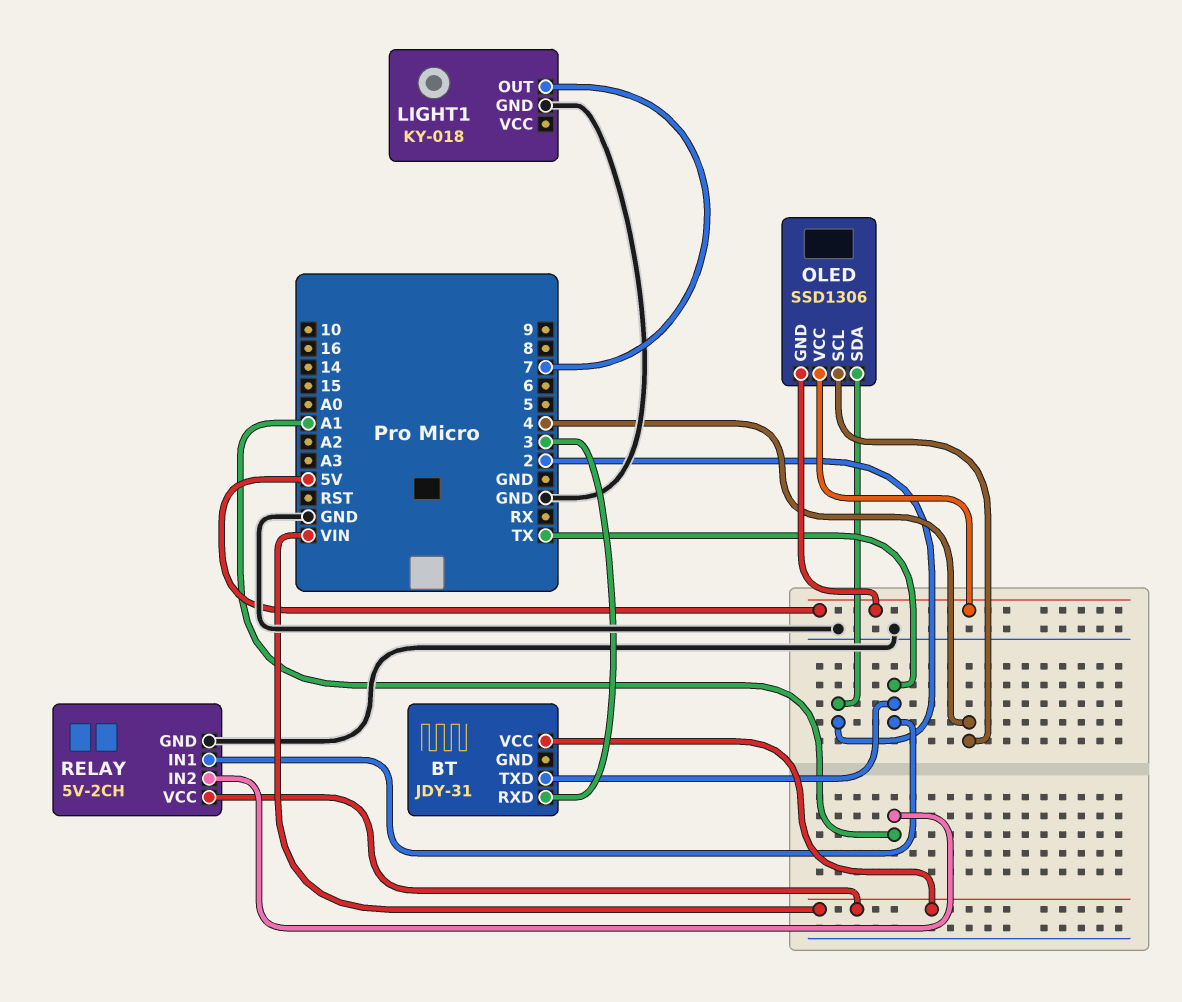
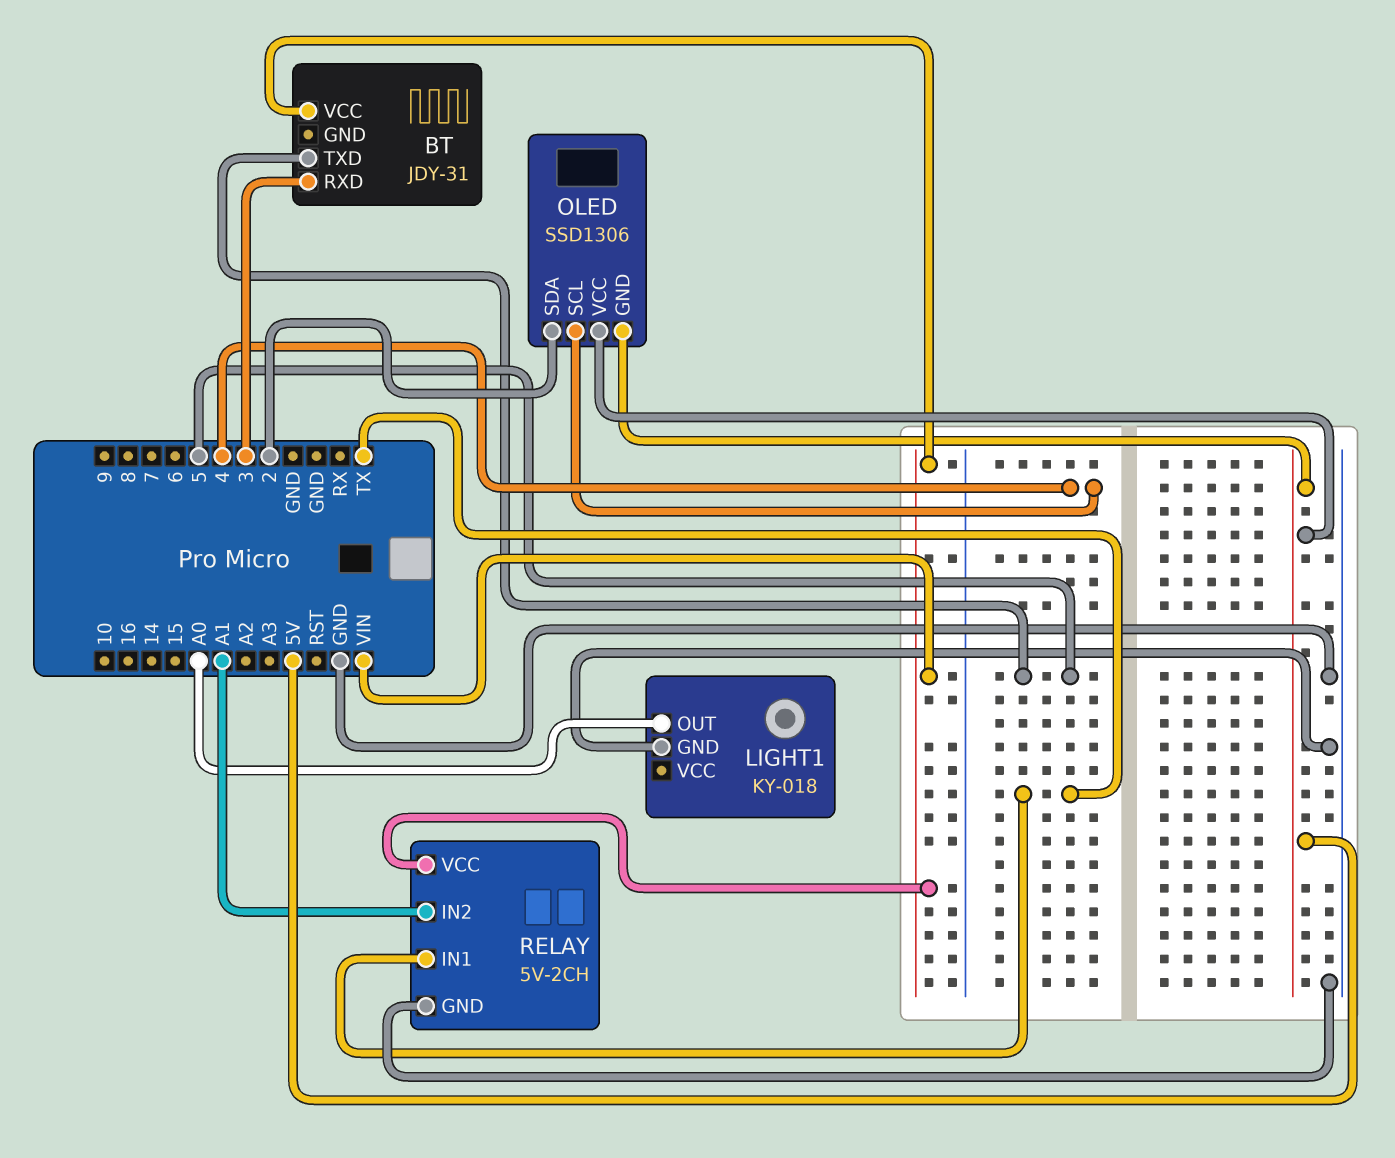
BT pin TXD: TX -> 5
LIGHT1 pin OUT: 7 -> A0

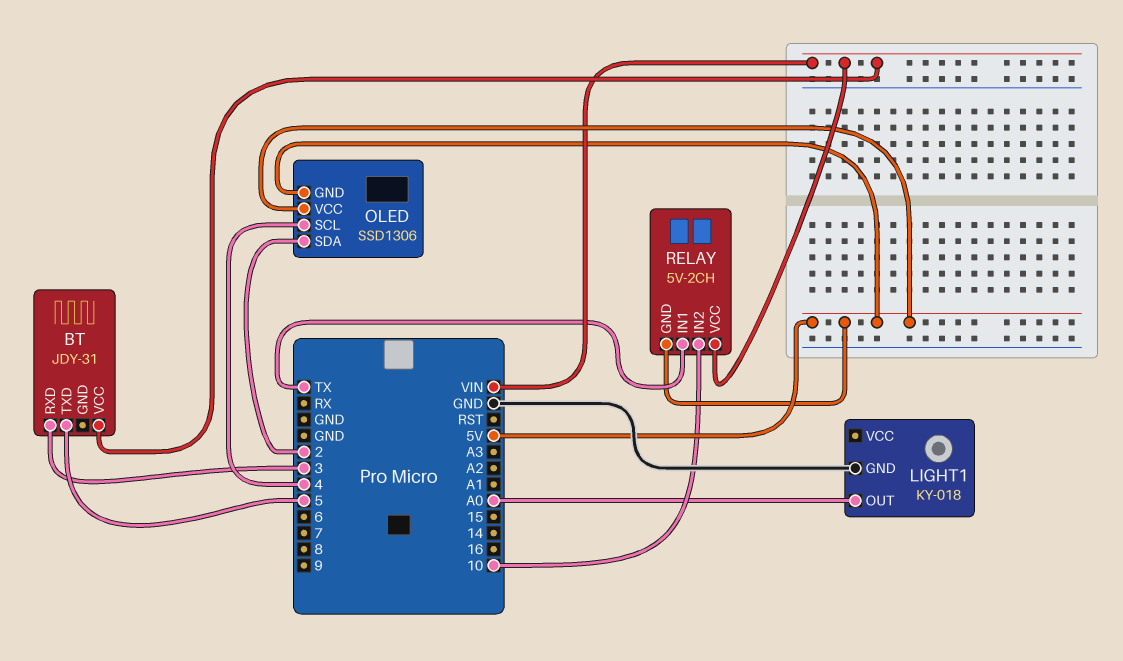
RELAY pin GND: GND -> 5V
RELAY pin IN2: A1 -> 10

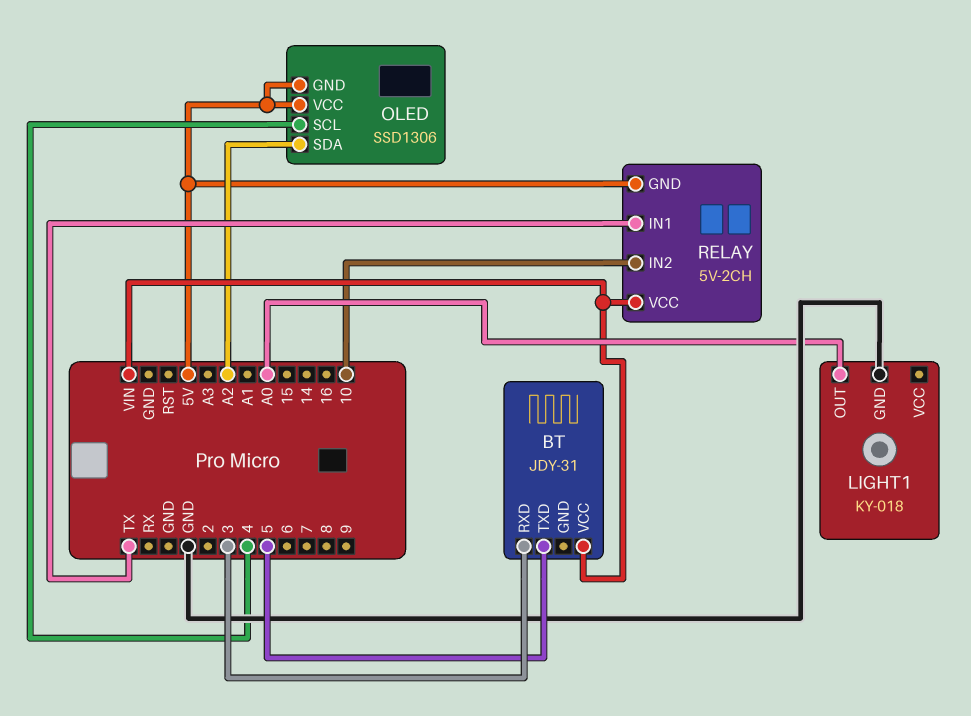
OLED pin SDA: 2 -> A2

